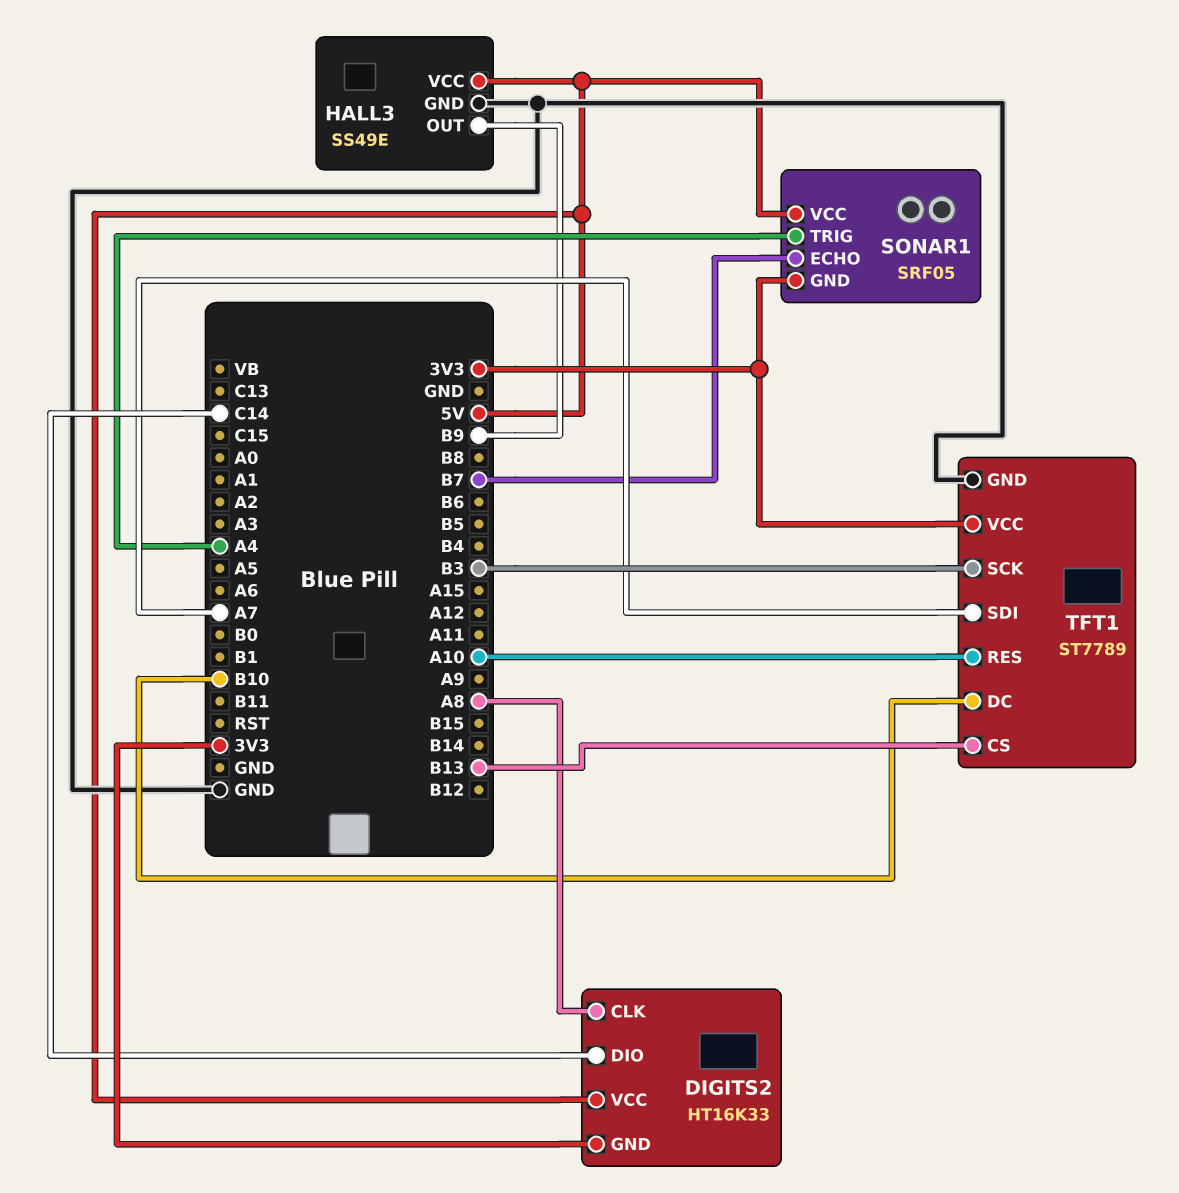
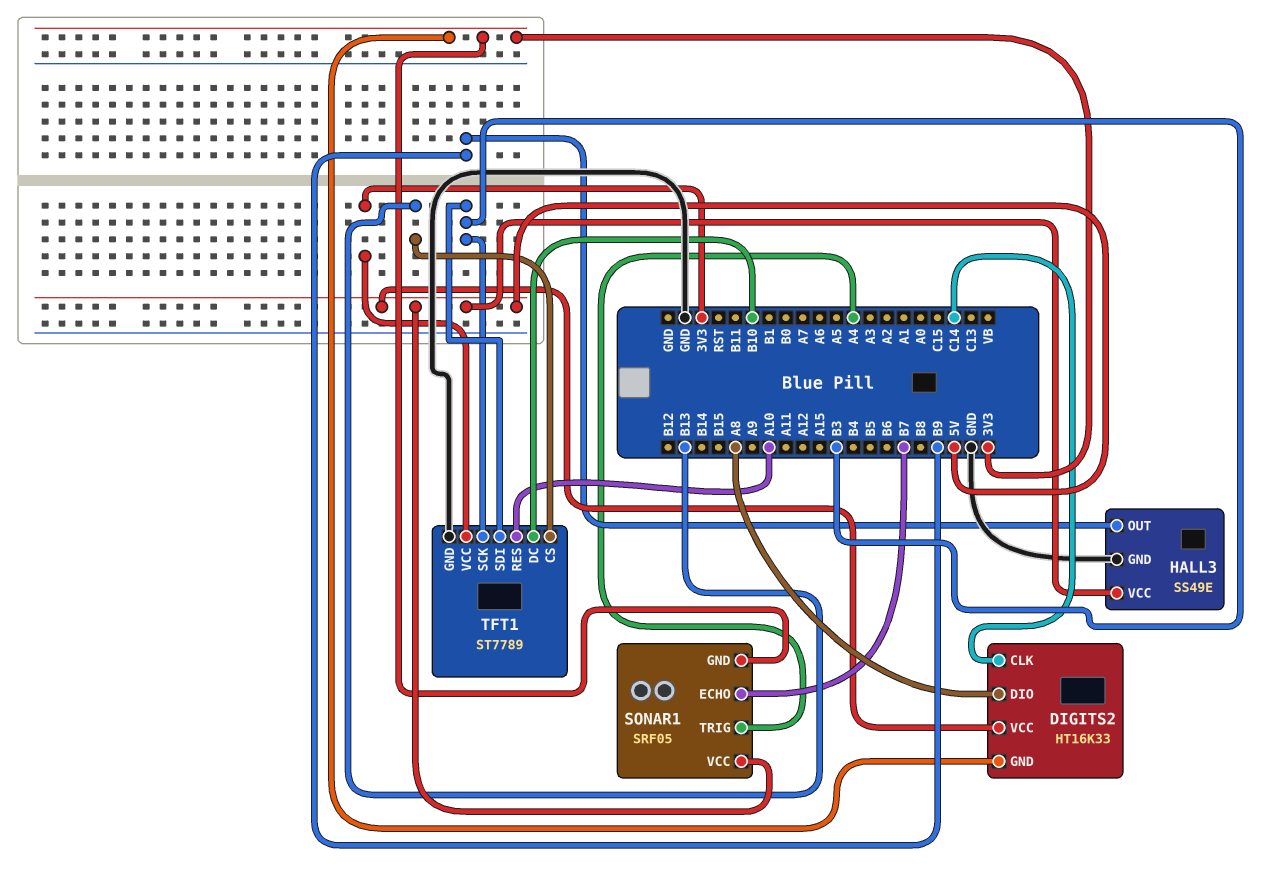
DIGITS2 pin CLK: A8 -> C14
DIGITS2 pin DIO: C14 -> A8
TFT1 pin SDI: A7 -> B3

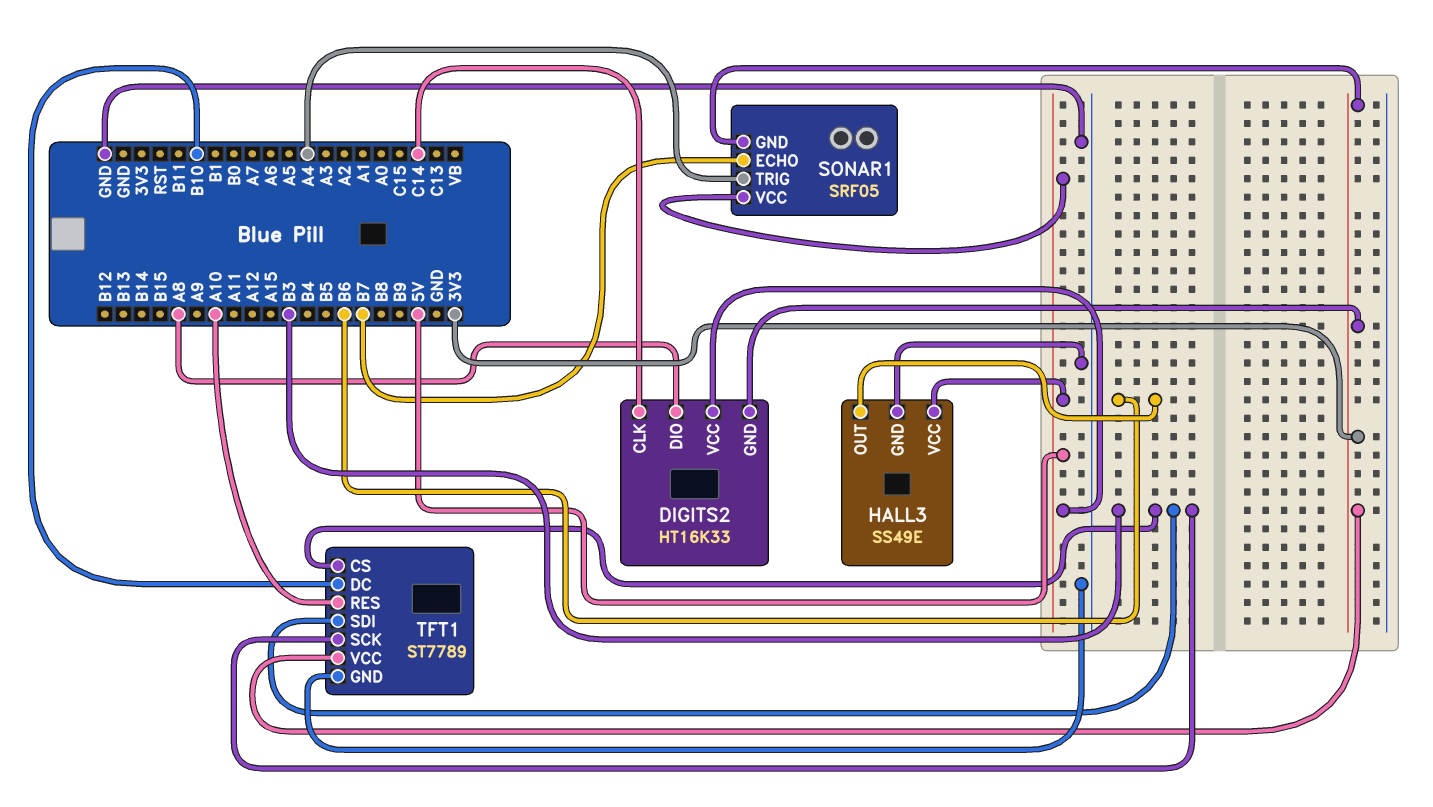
HALL3 pin OUT: B9 -> B6
TFT1 pin CS: B13 -> B3

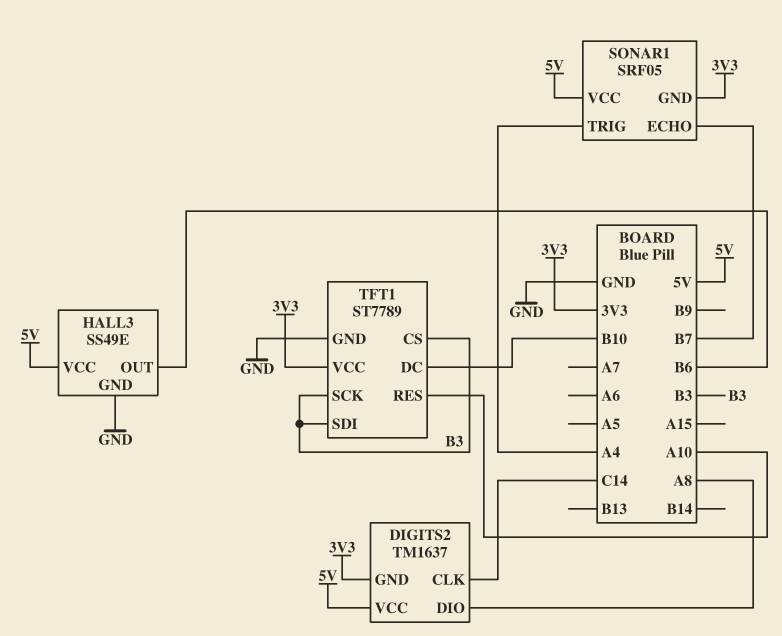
DIGITS2: HT16K33 -> TM1637

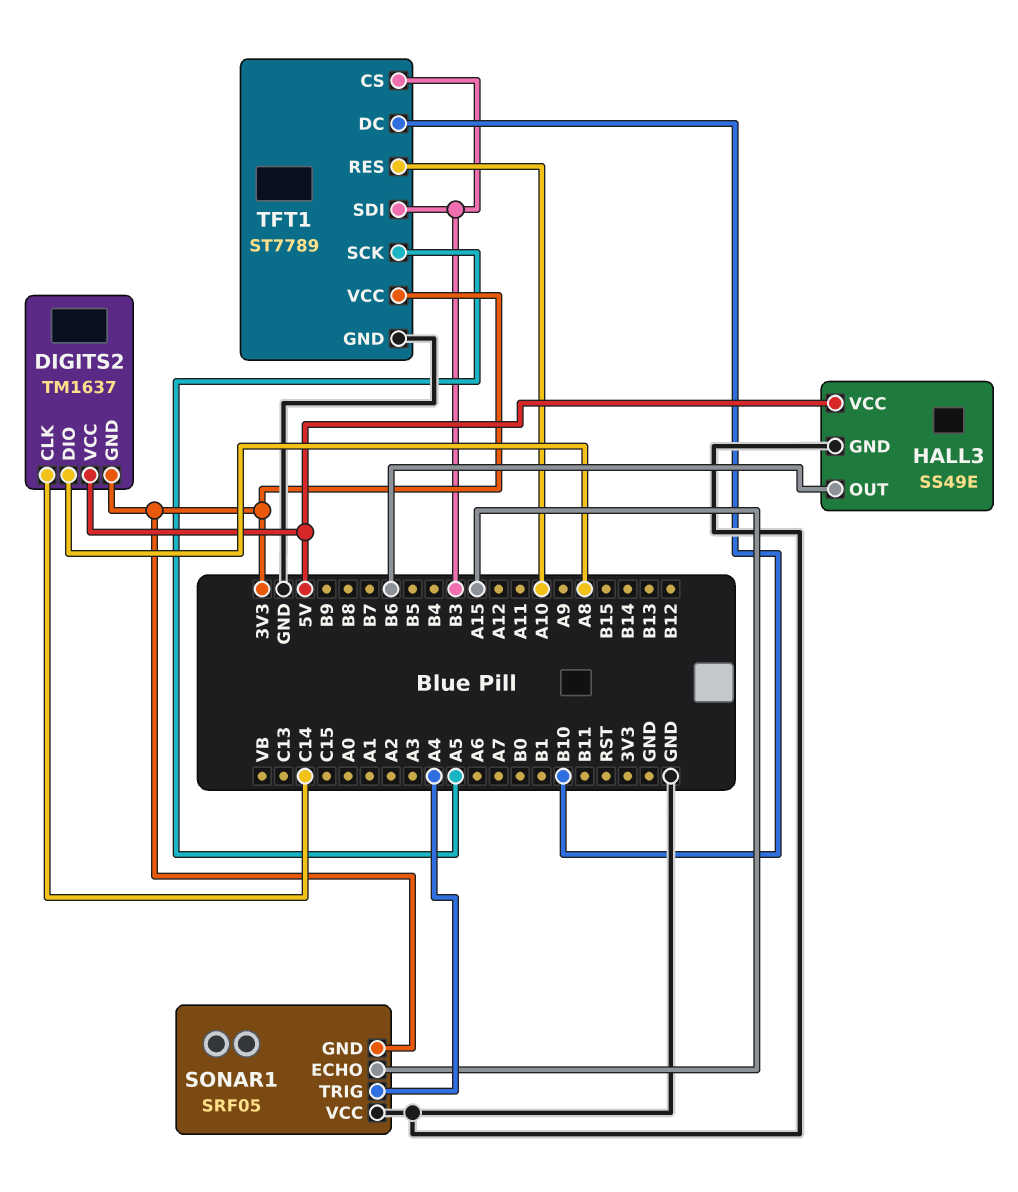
SONAR1 pin ECHO: B7 -> A15
SONAR1 pin VCC: 5V -> GND
TFT1 pin SCK: B3 -> A5

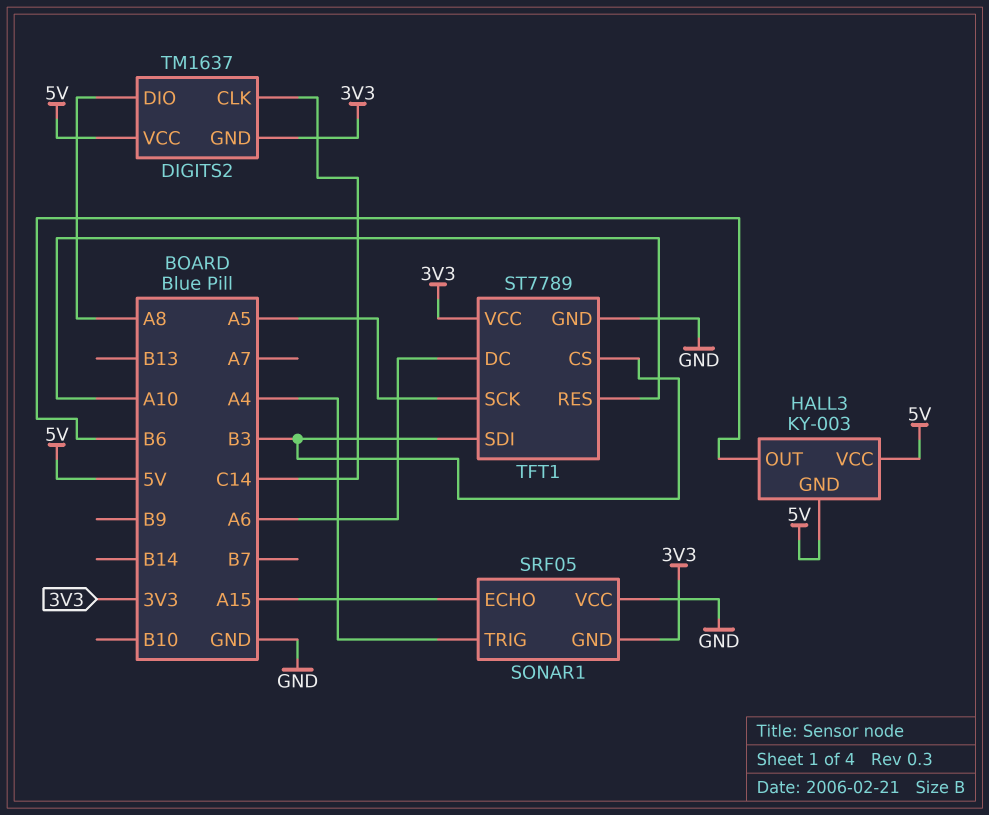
HALL3: SS49E -> KY-003
HALL3 pin GND: GND -> 5V
TFT1 pin DC: B10 -> A6

